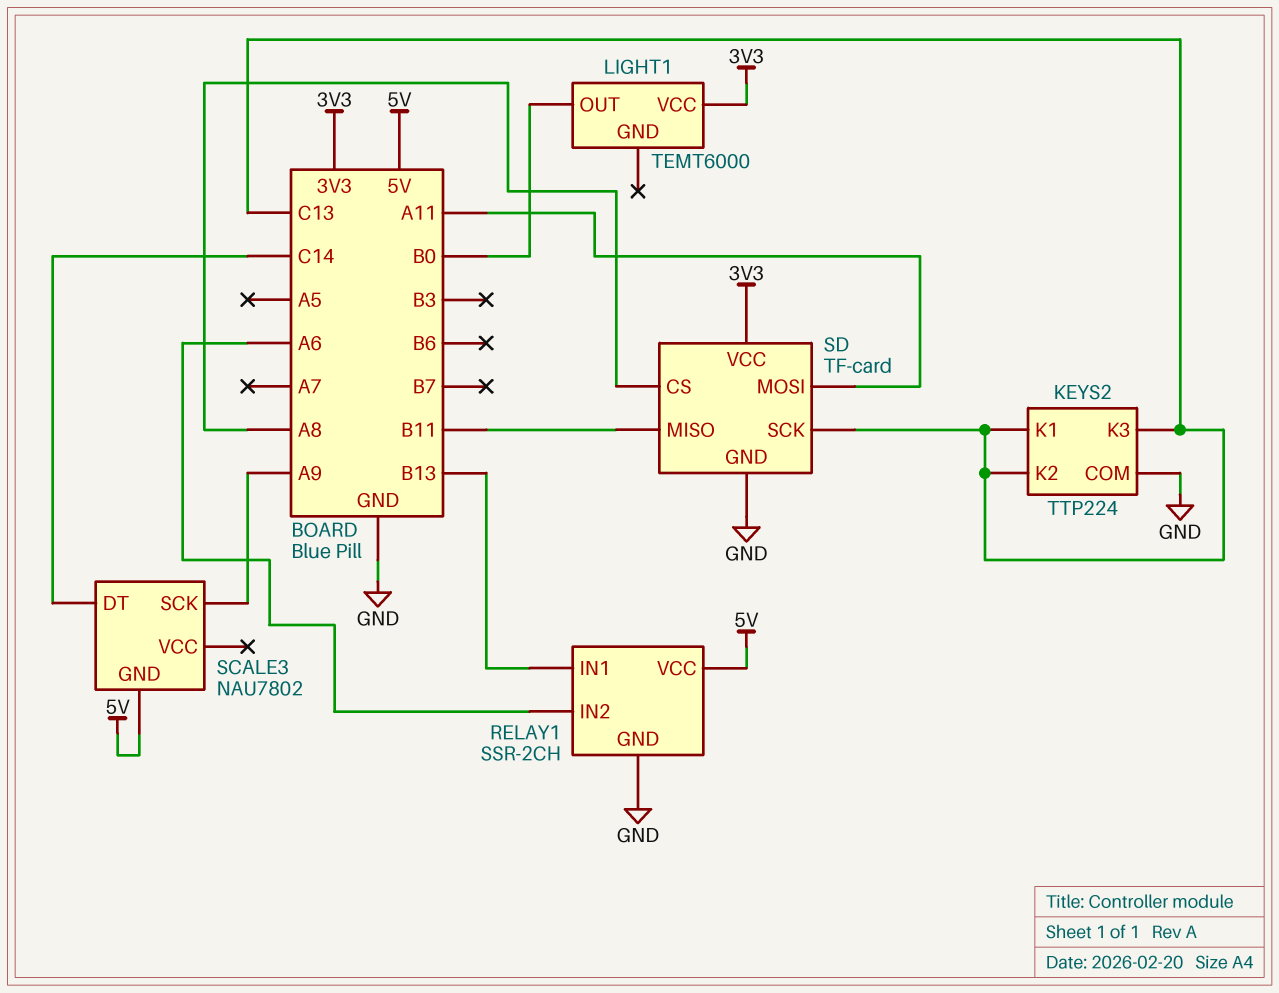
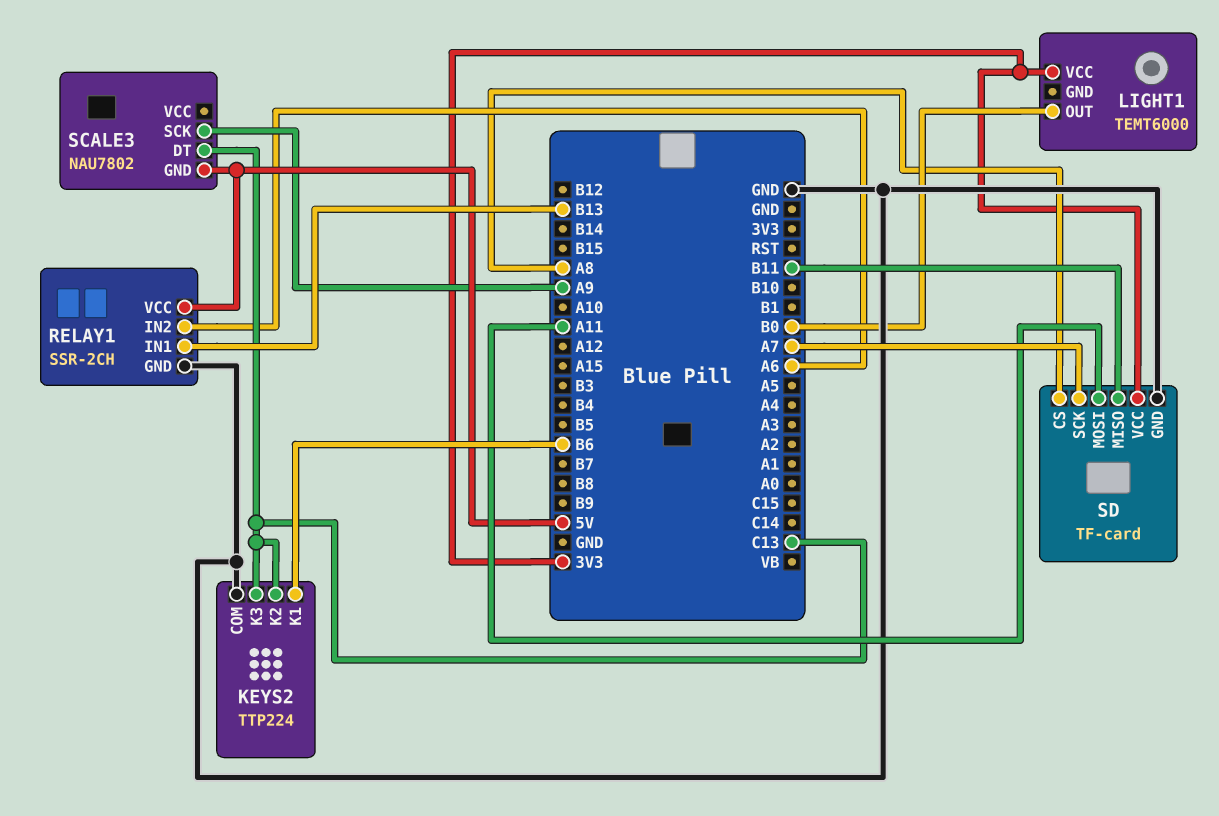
KEYS2 pin K1: C13 -> B6
SCALE3 pin DT: C14 -> C13
SD pin SCK: C13 -> A7

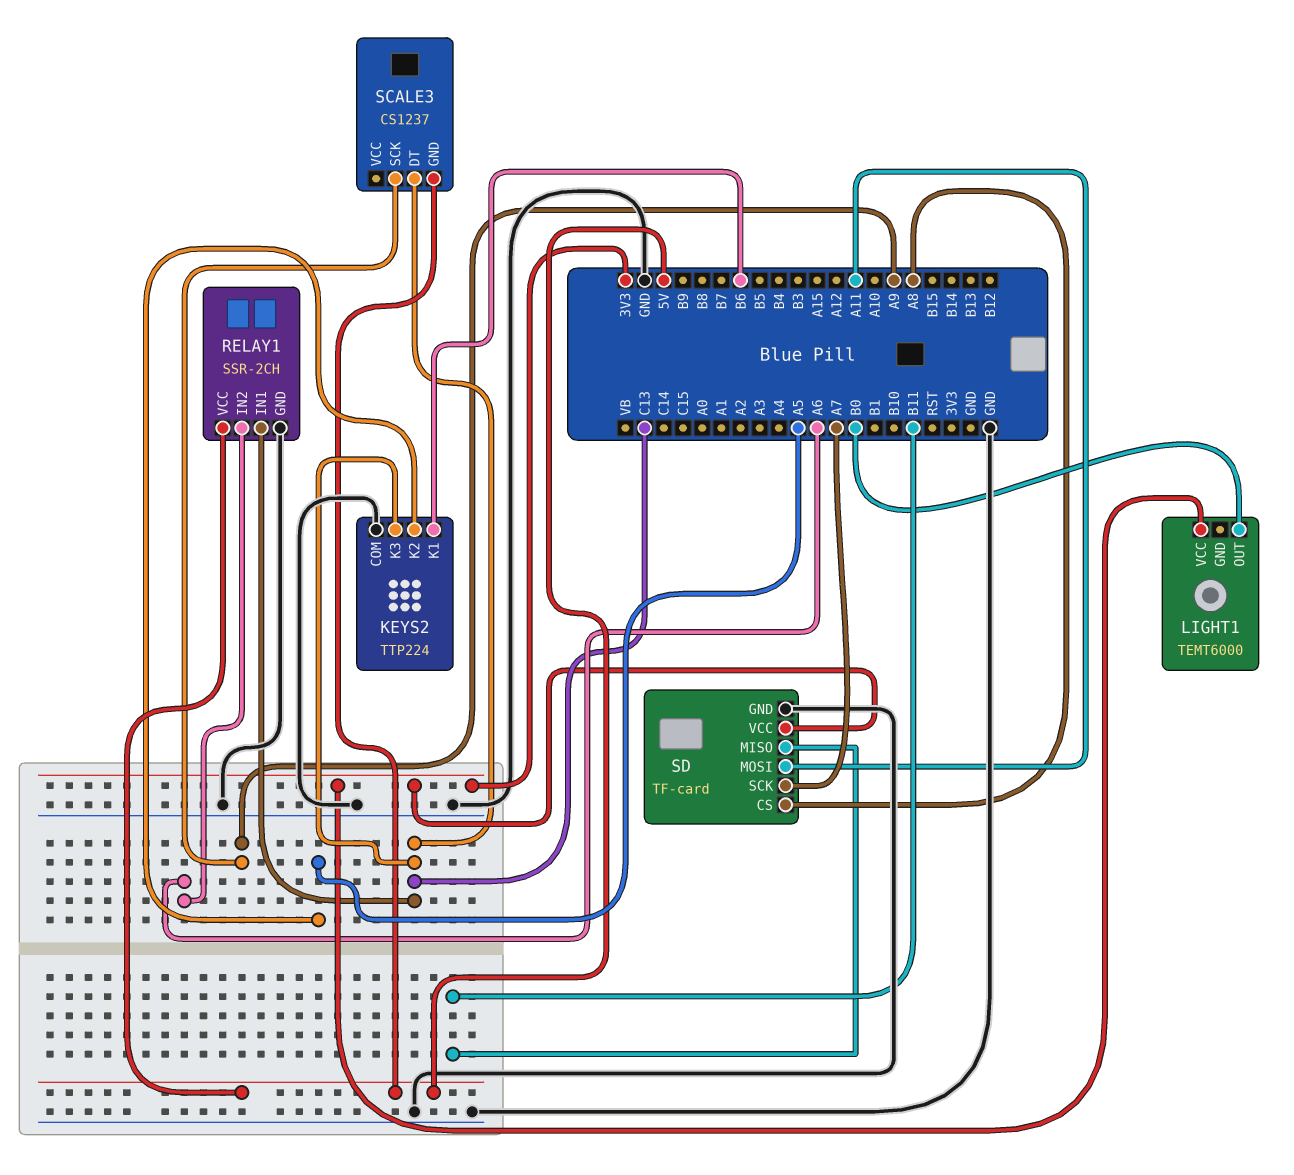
KEYS2 pin K2: C13 -> A5
RELAY1 pin IN1: B13 -> C13
SCALE3: NAU7802 -> CS1237

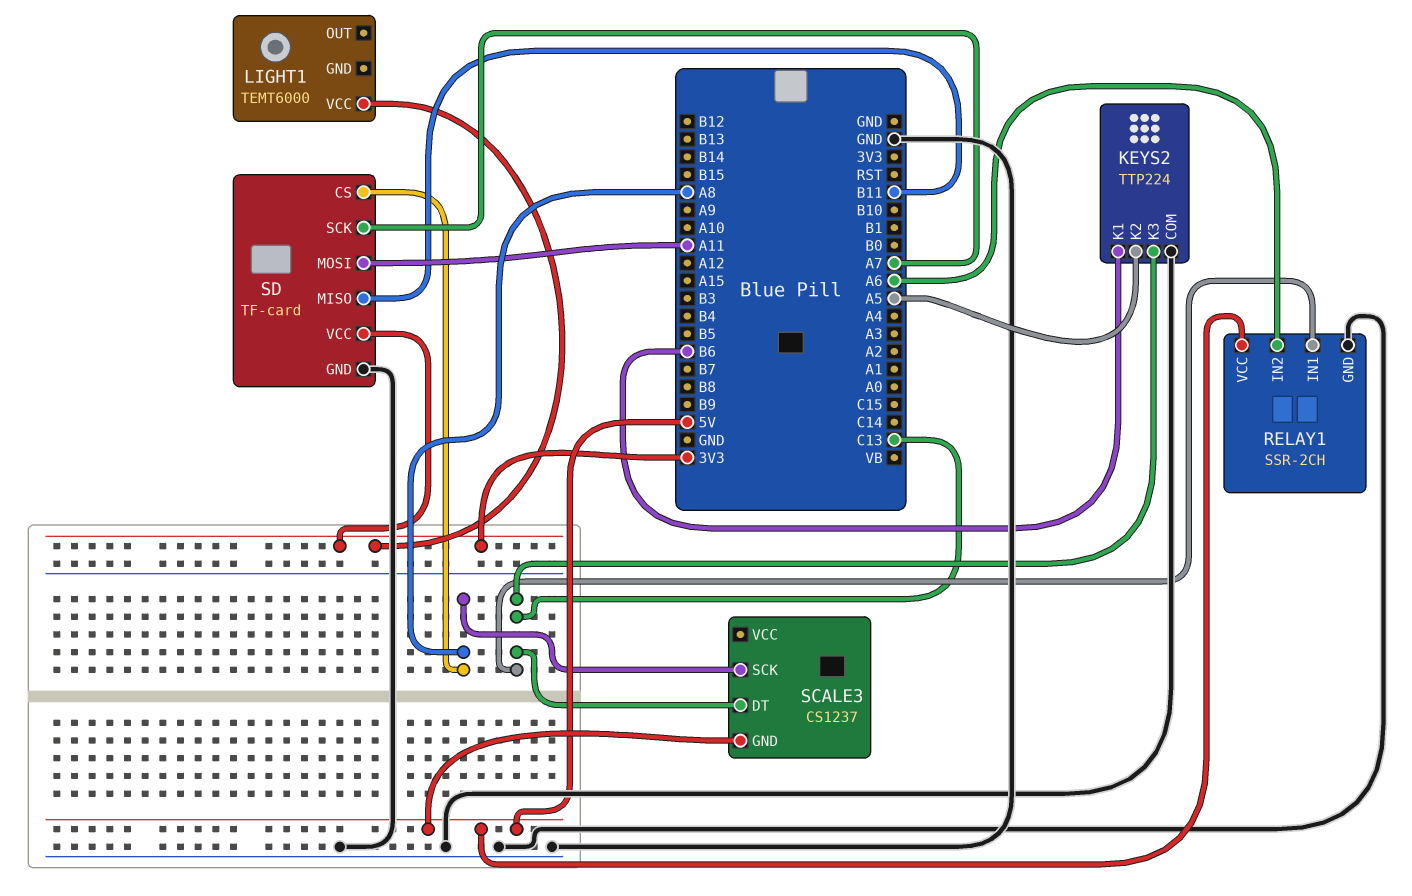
LIGHT1 pin OUT: B0 -> none
SCALE3 pin SCK: A9 -> A8

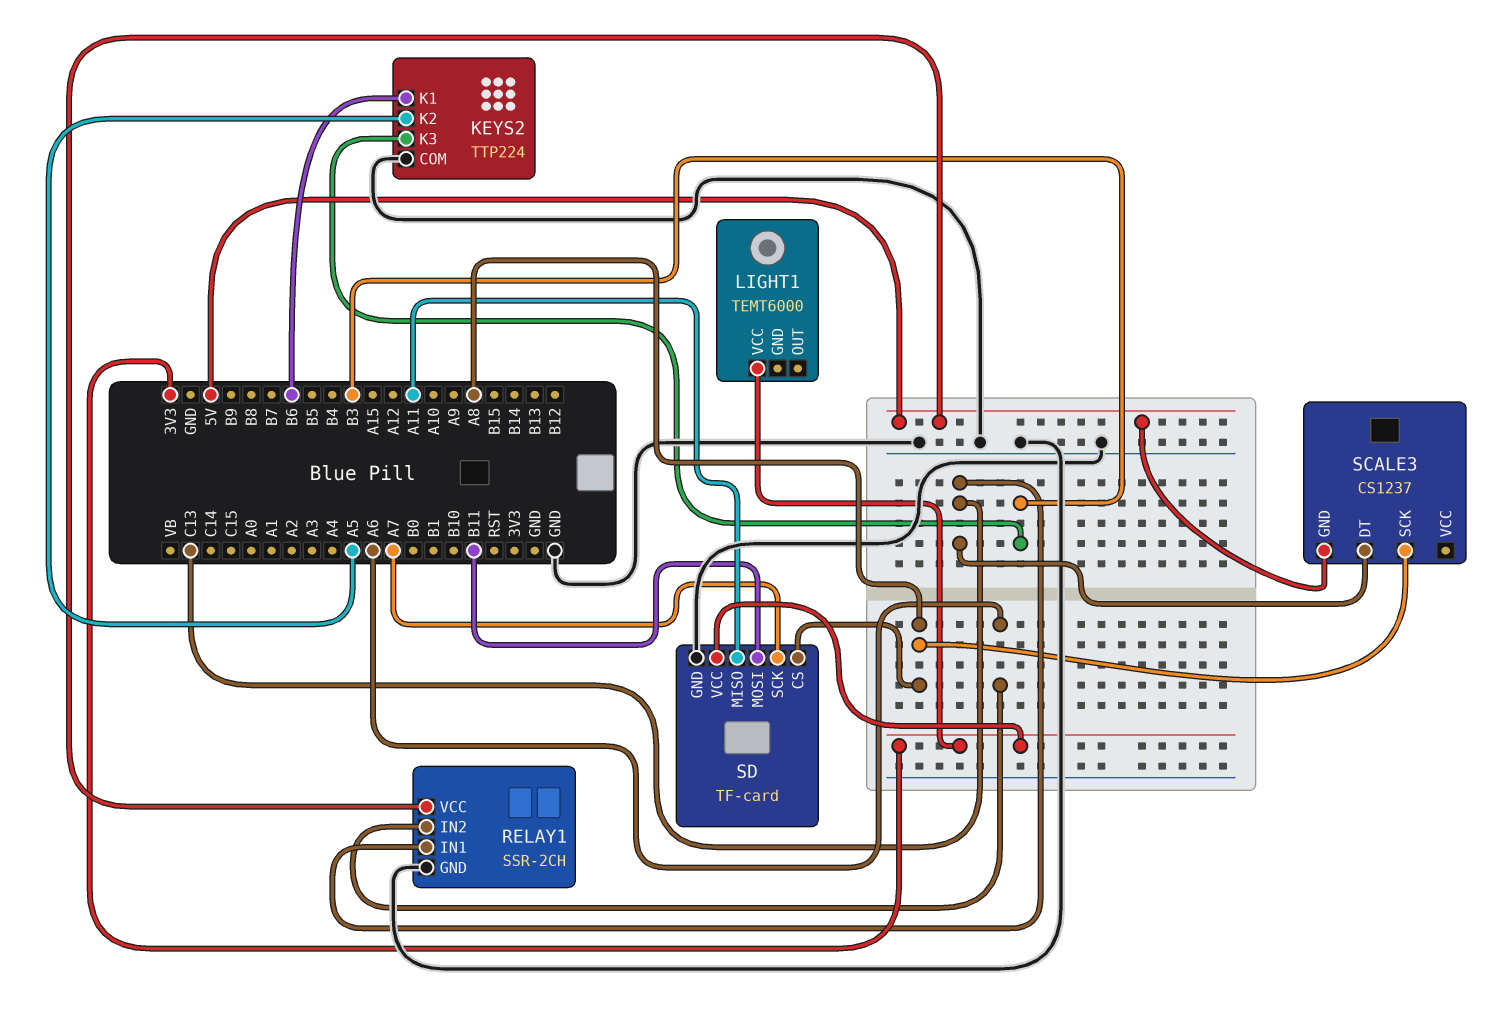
KEYS2 pin K3: C13 -> B3
SD pin MISO: B11 -> A11
SD pin MOSI: A11 -> B11

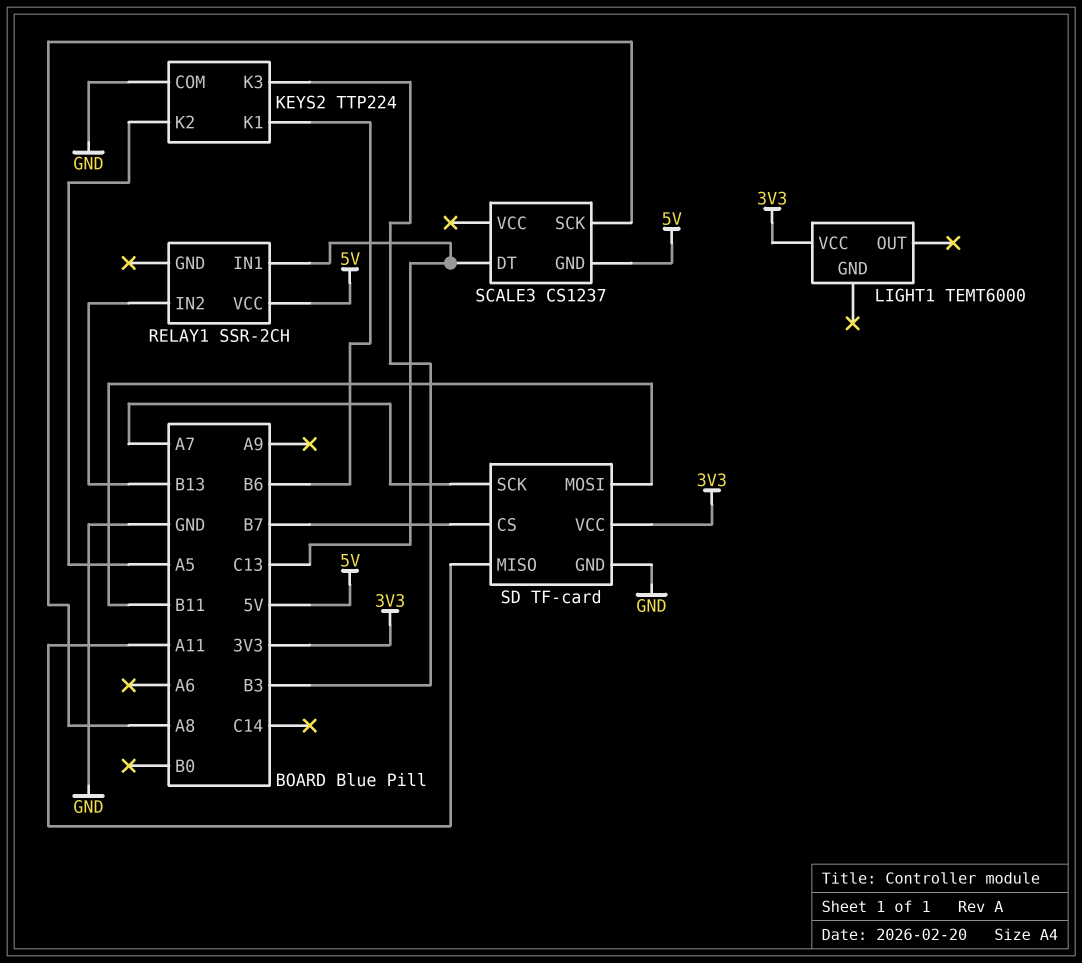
RELAY1 pin GND: GND -> none
RELAY1 pin IN2: A6 -> B13
SD pin CS: A8 -> B7

